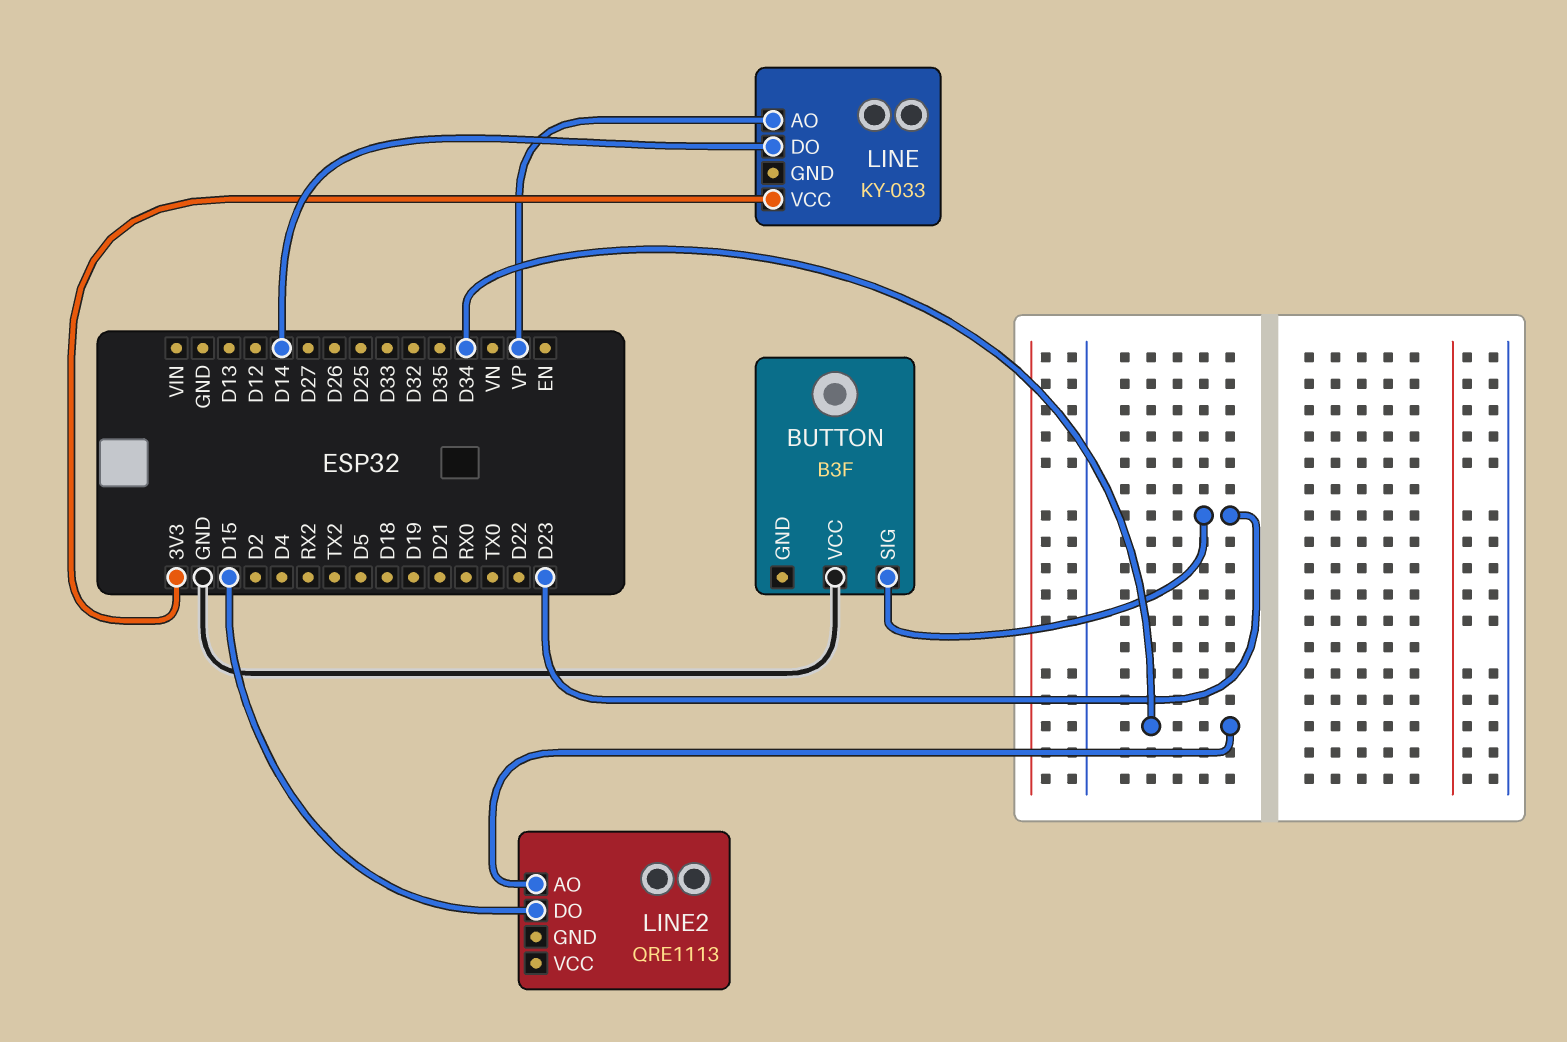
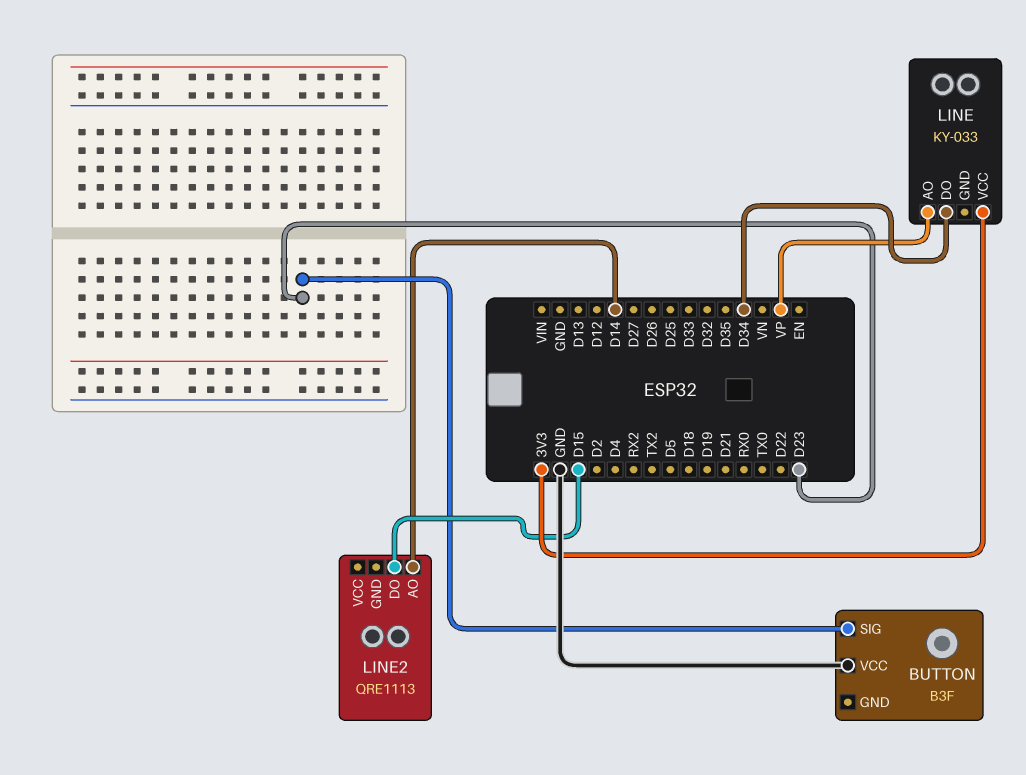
LINE pin DO: D14 -> D34
LINE2 pin AO: D34 -> D14

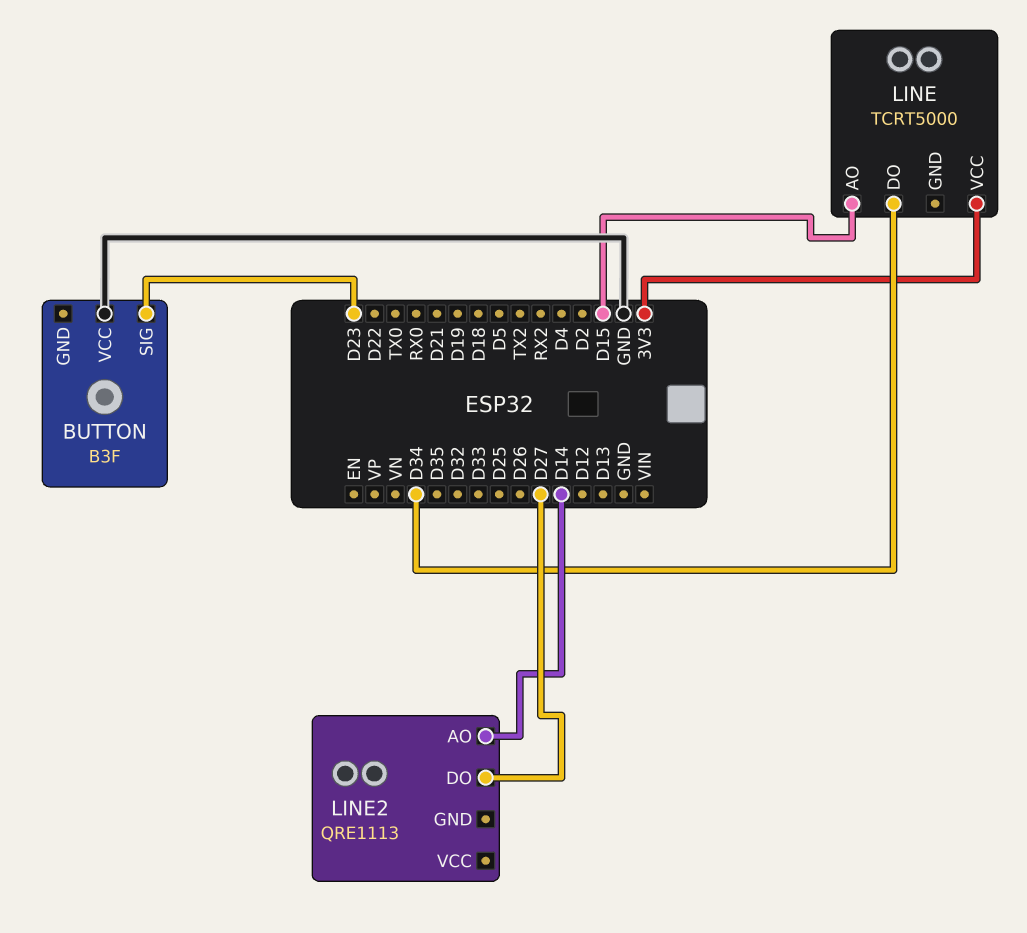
LINE: KY-033 -> TCRT5000
LINE pin AO: VP -> D15
LINE2 pin DO: D15 -> D27

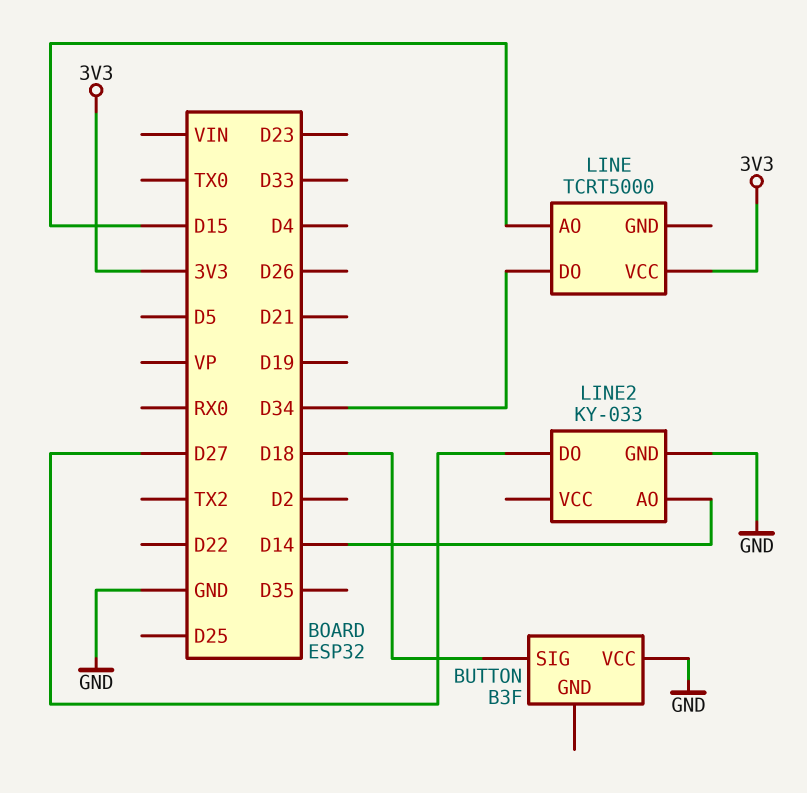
BUTTON pin SIG: D23 -> D18
LINE2: QRE1113 -> KY-033
LINE2 pin GND: none -> GND

